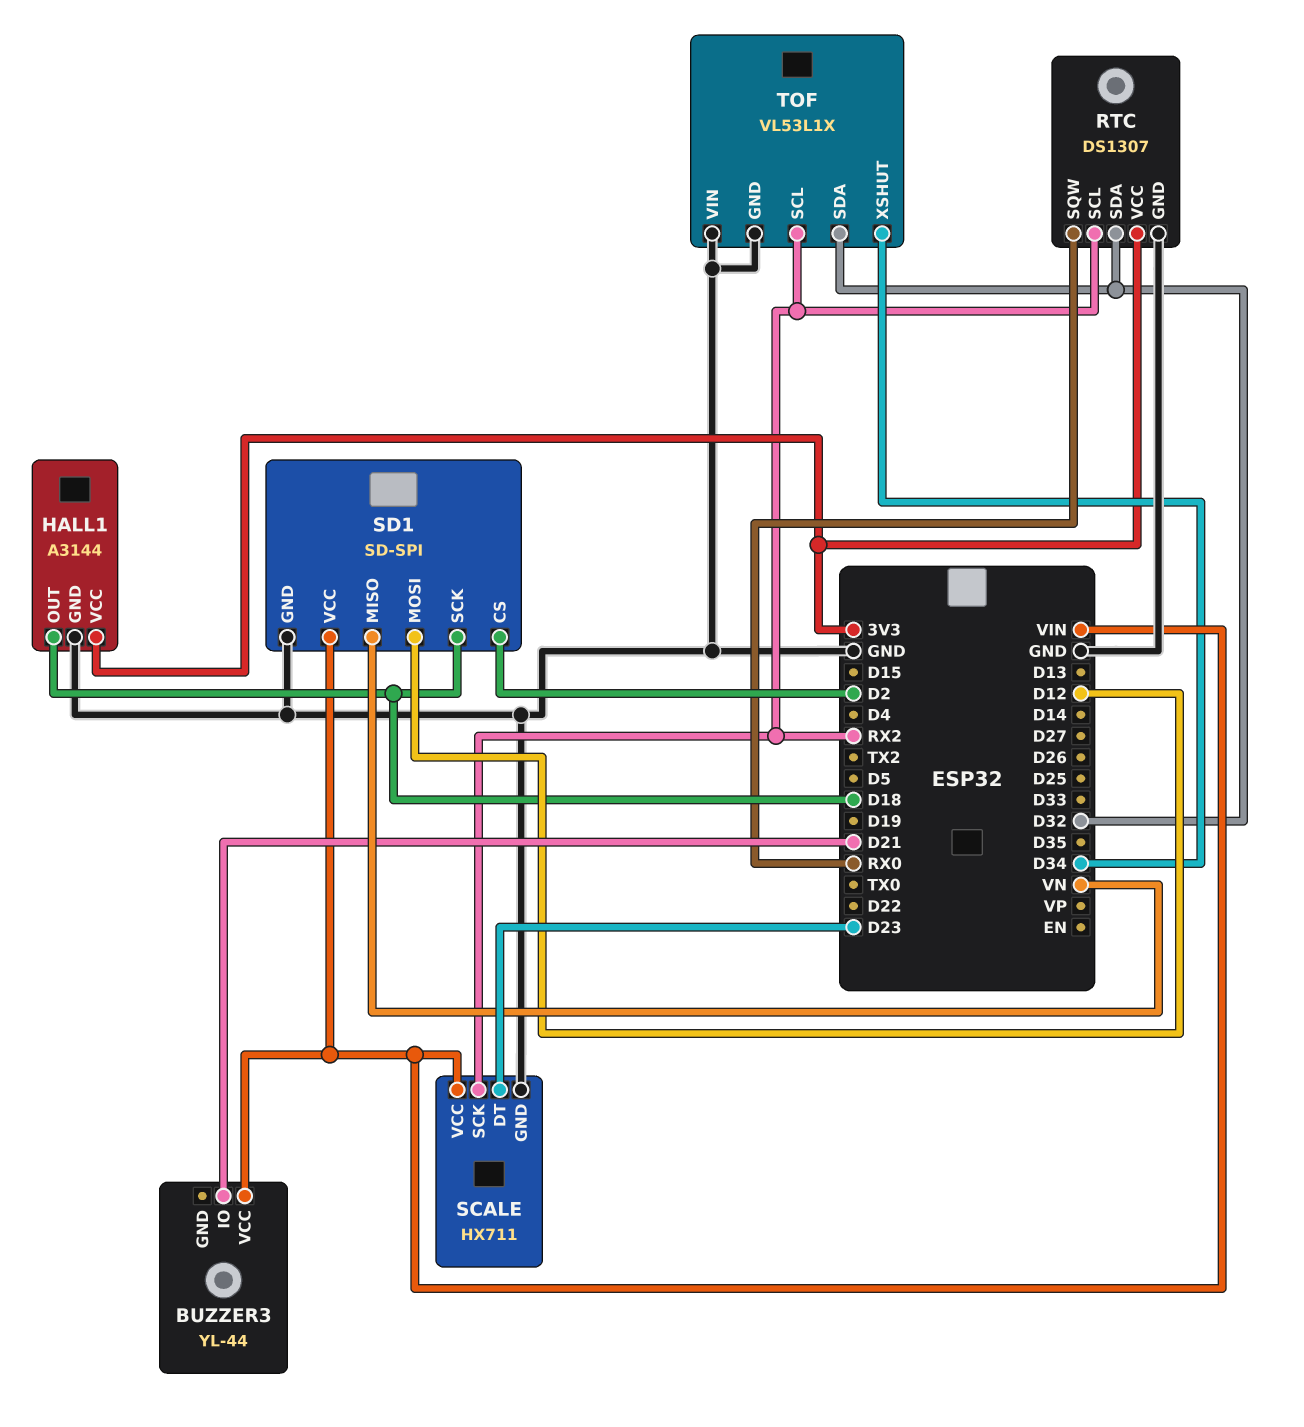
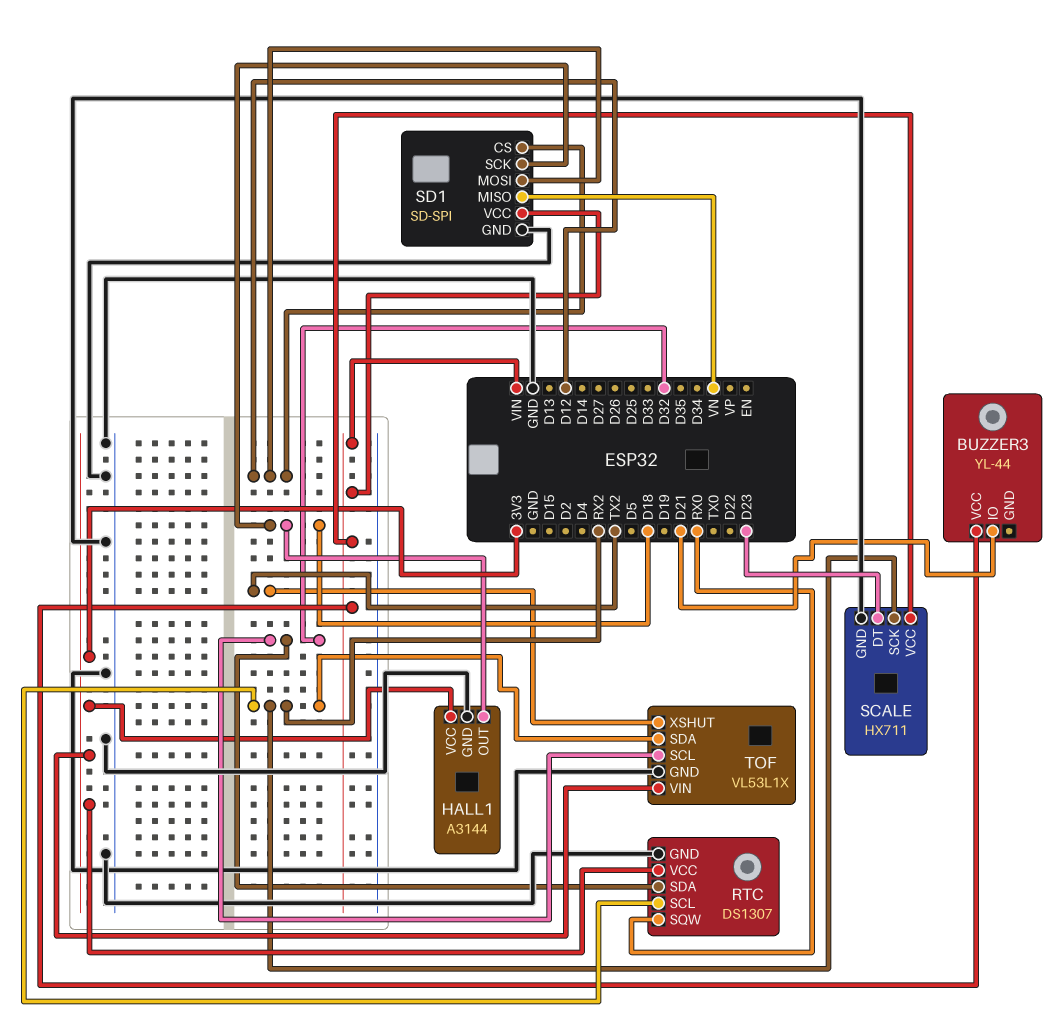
SD1 pin CS: D2 -> D12
TOF pin SCL: RX2 -> D32
TOF pin SDA: D32 -> RX2
TOF pin VIN: GND -> 3V3
TOF pin XSHUT: D34 -> TX2

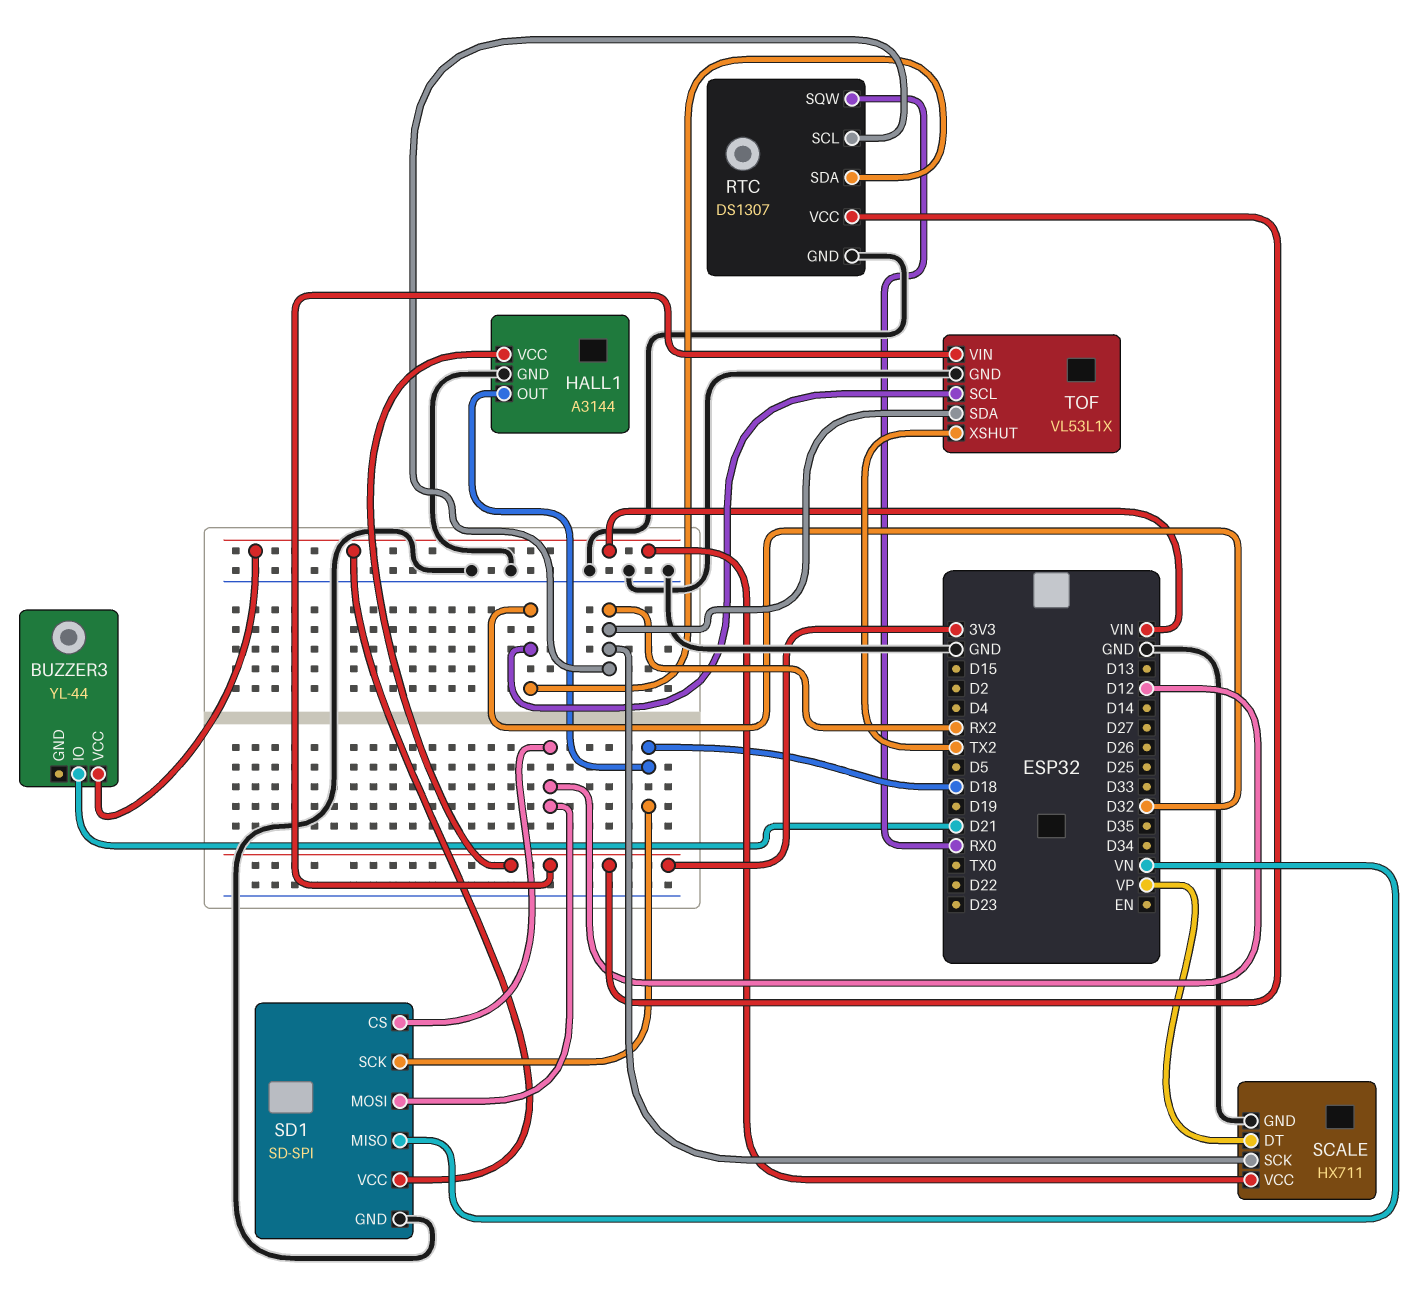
SCALE pin DT: D23 -> VP

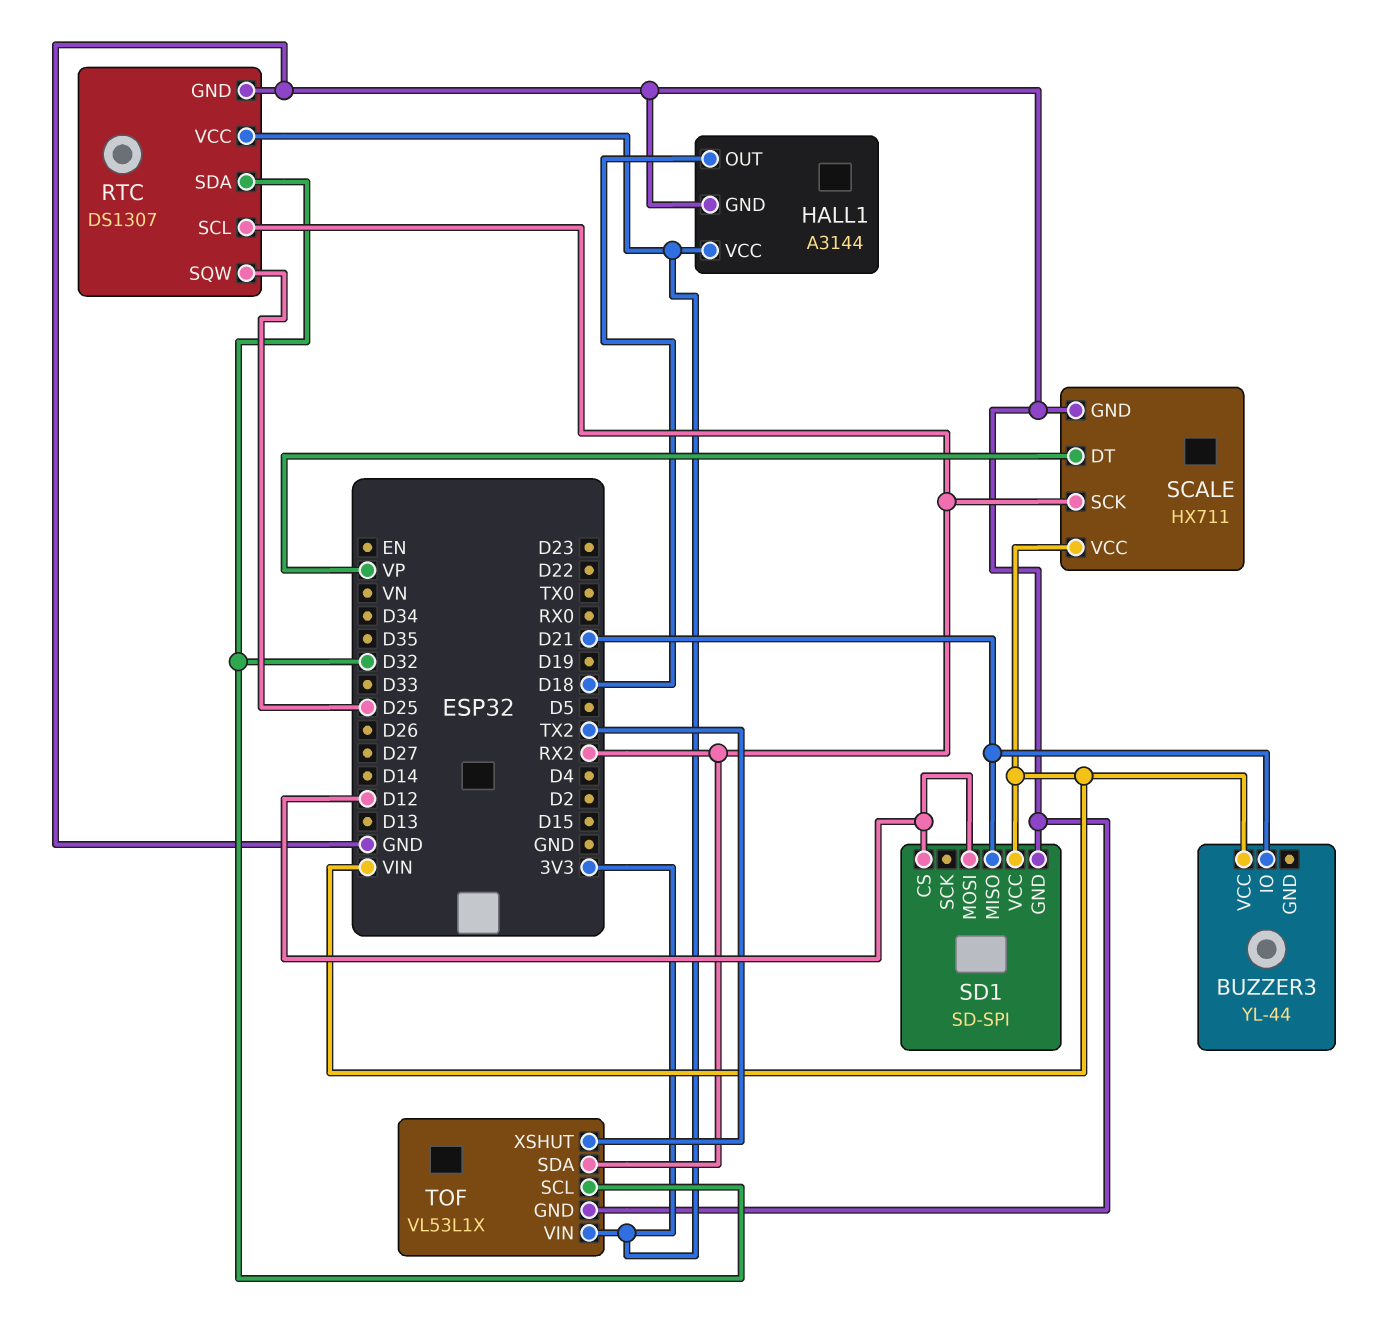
RTC pin SQW: RX0 -> D25
SD1 pin MISO: VN -> D21
SD1 pin SCK: D18 -> none

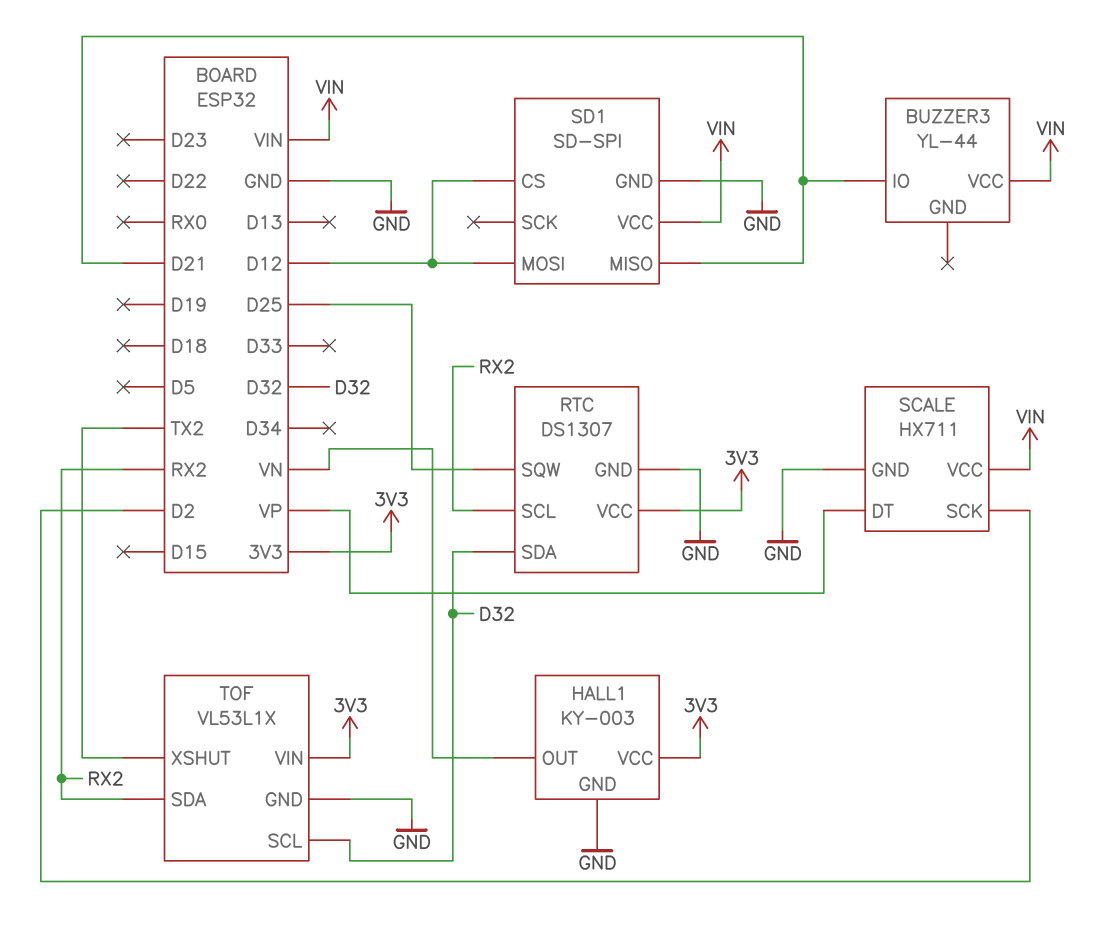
HALL1: A3144 -> KY-003
HALL1 pin OUT: D18 -> VN
SCALE pin SCK: RX2 -> D2

